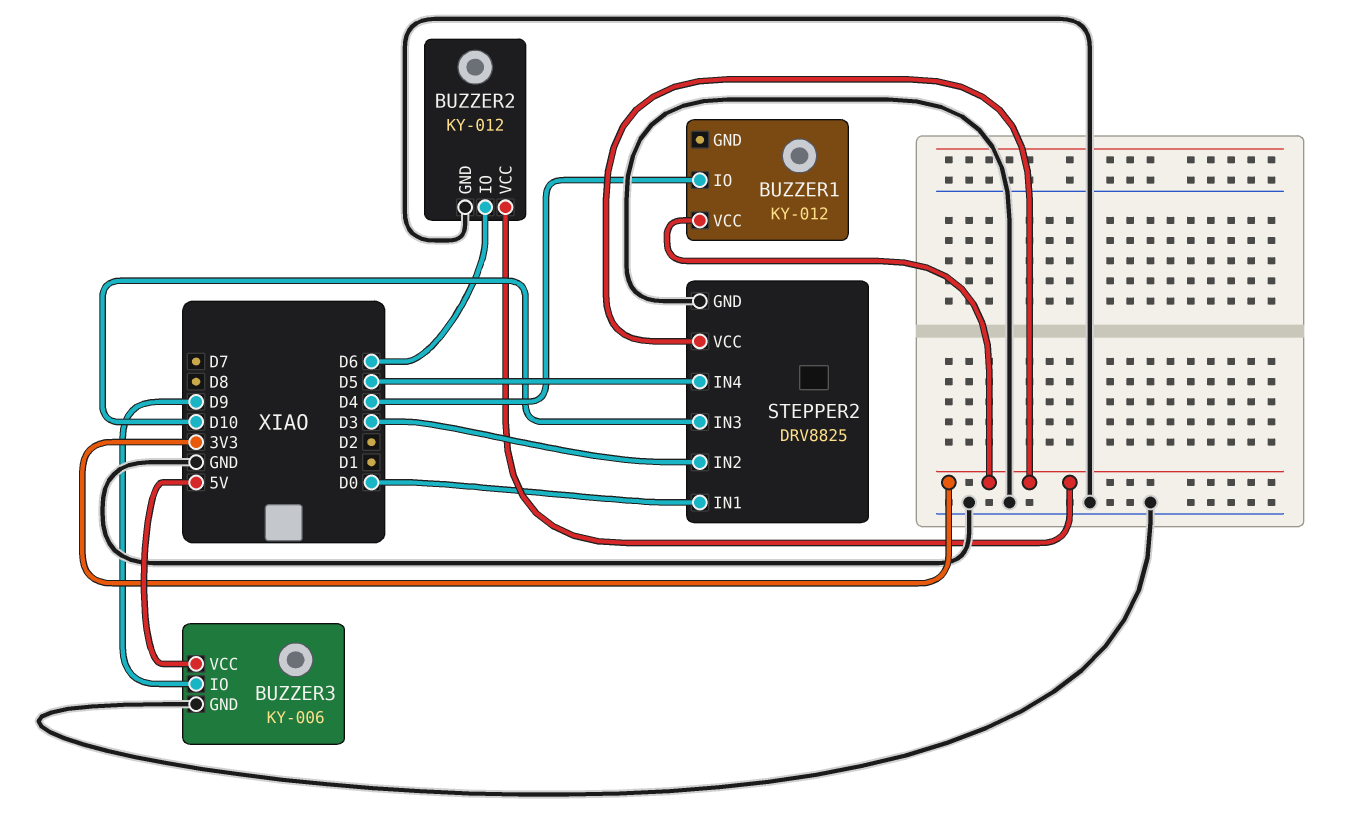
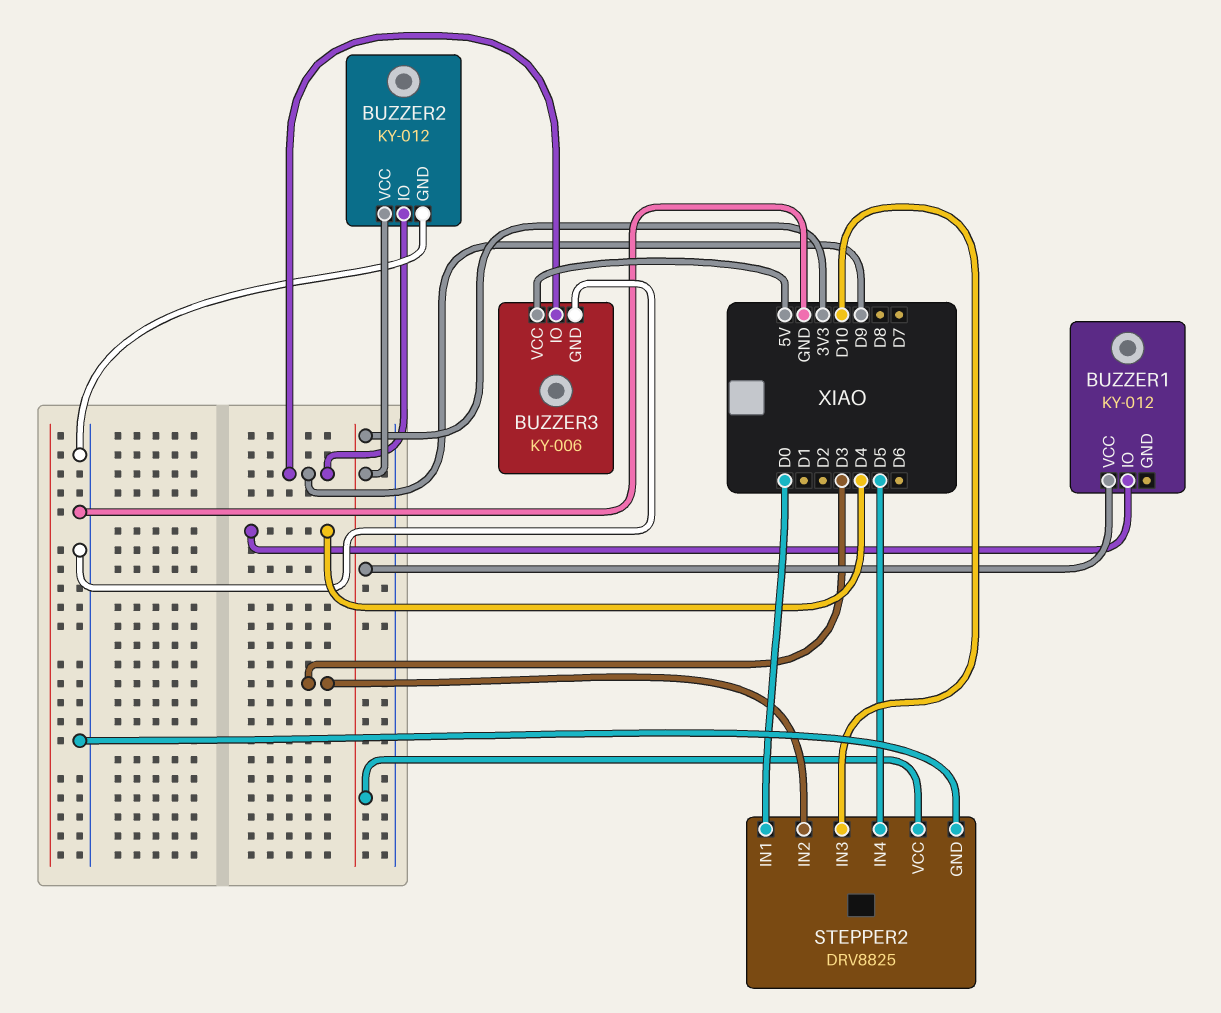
BUZZER2 pin IO: D6 -> D9

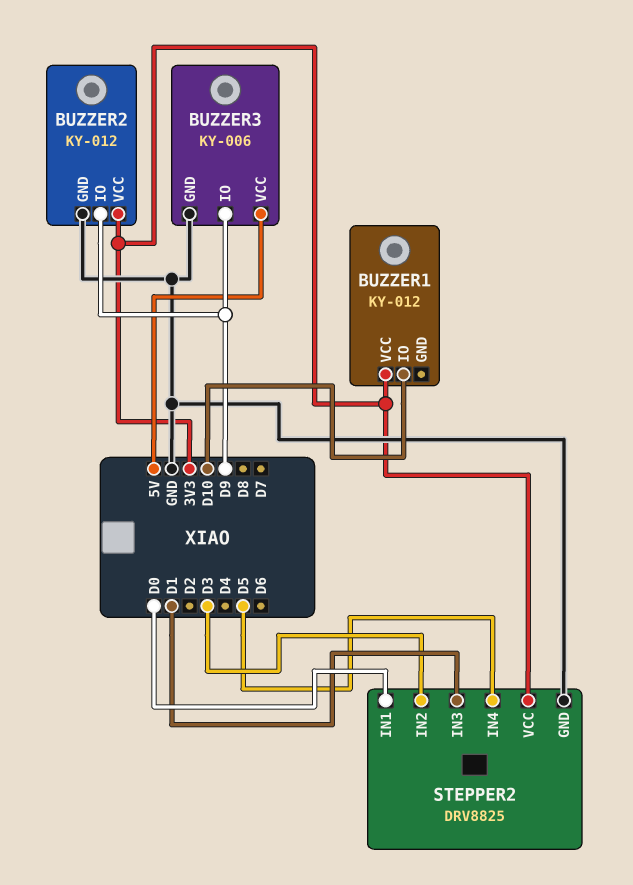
BUZZER1 pin IO: D4 -> D10
STEPPER2 pin IN3: D10 -> D1

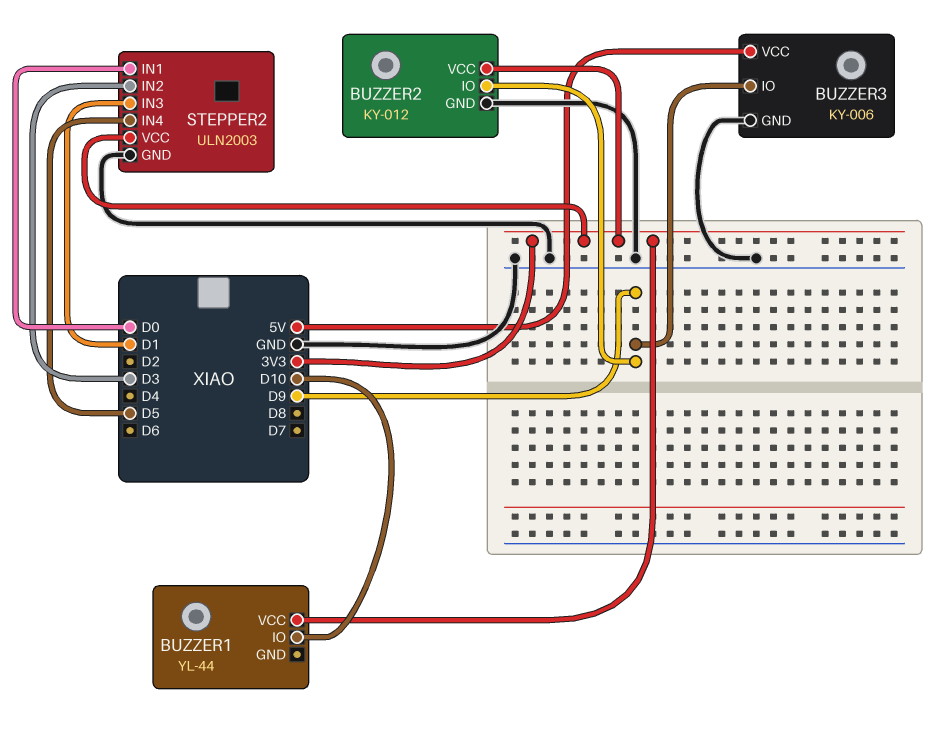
BUZZER1: KY-012 -> YL-44
STEPPER2: DRV8825 -> ULN2003

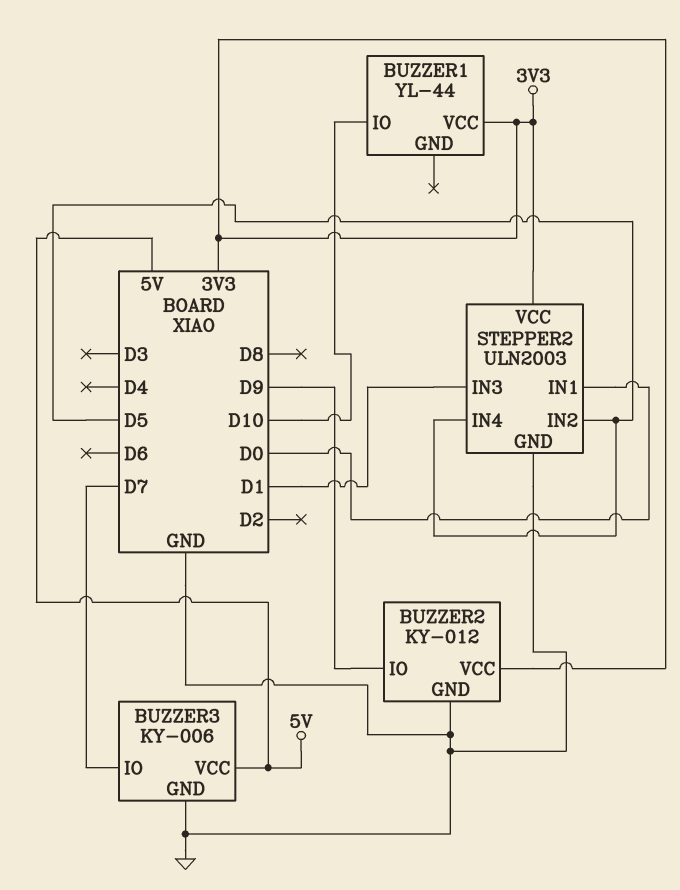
BUZZER3 pin IO: D9 -> D7
STEPPER2 pin IN2: D3 -> D5

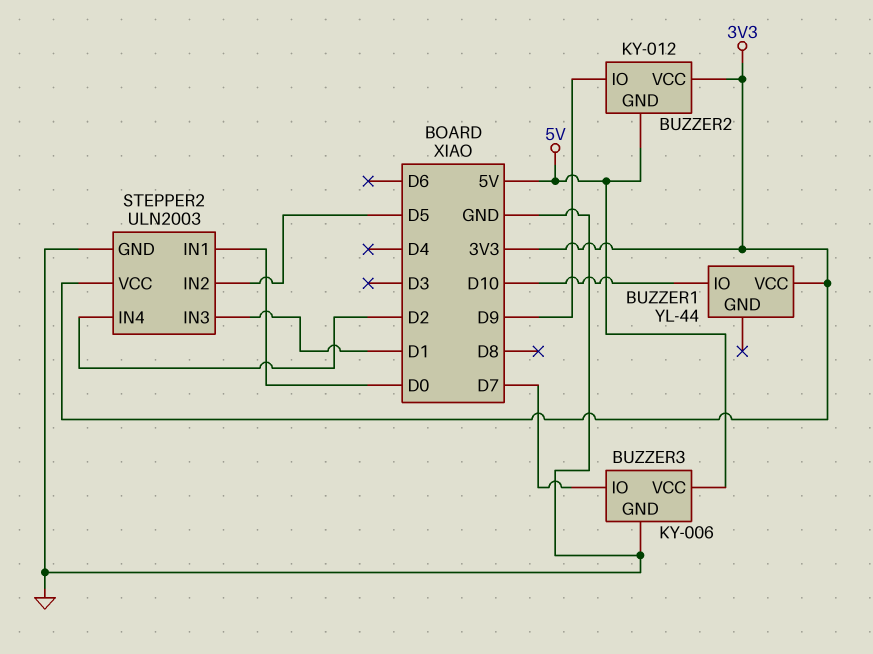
BUZZER2 pin GND: GND -> 5V
STEPPER2 pin IN4: D5 -> D2

